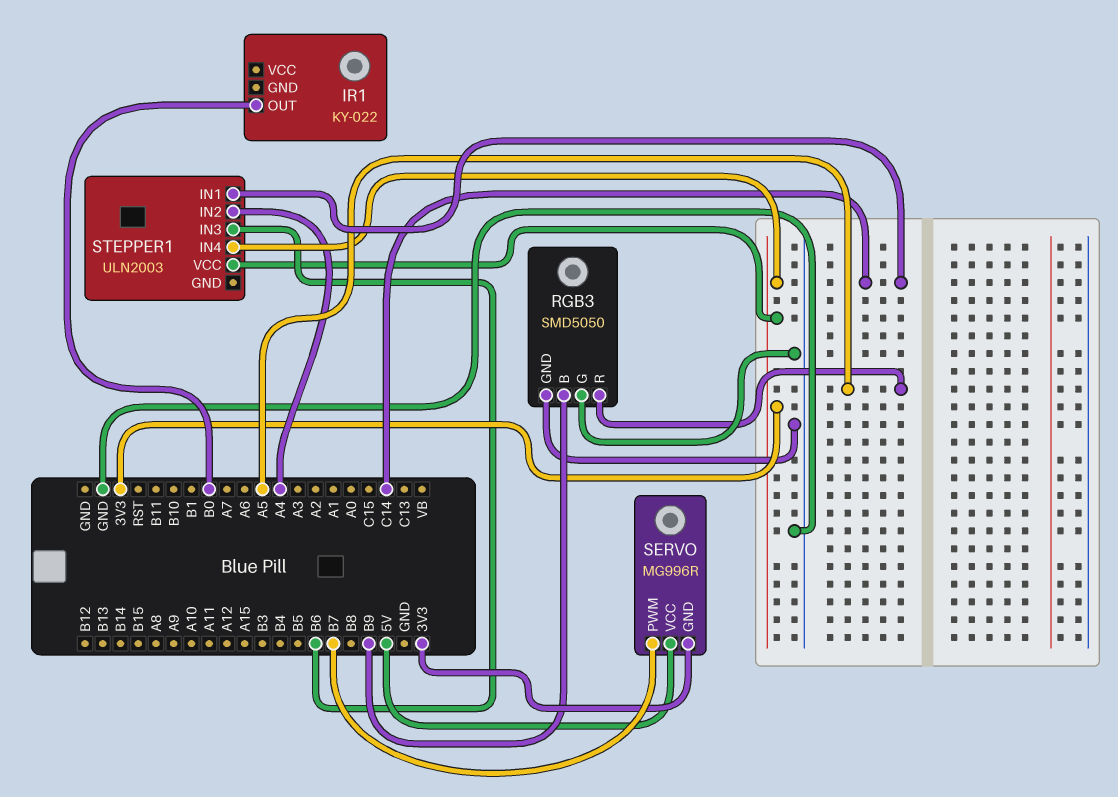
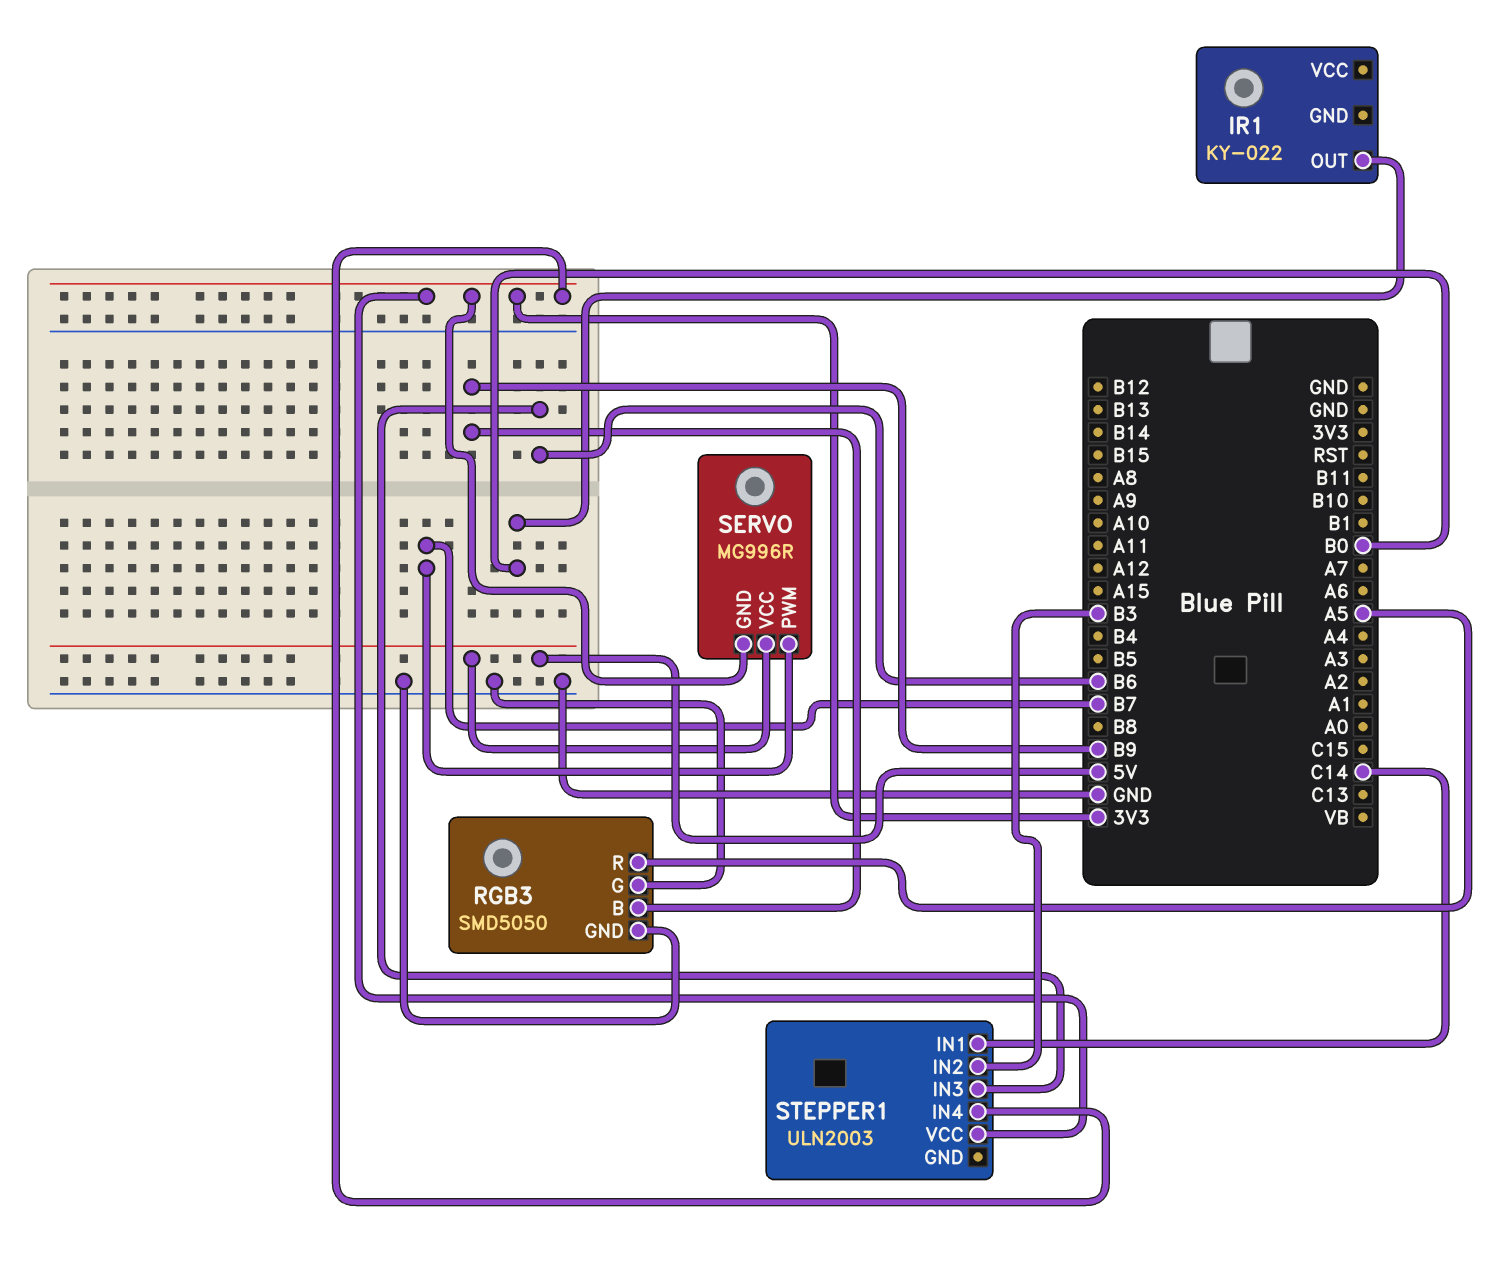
STEPPER1 pin IN2: A4 -> B3

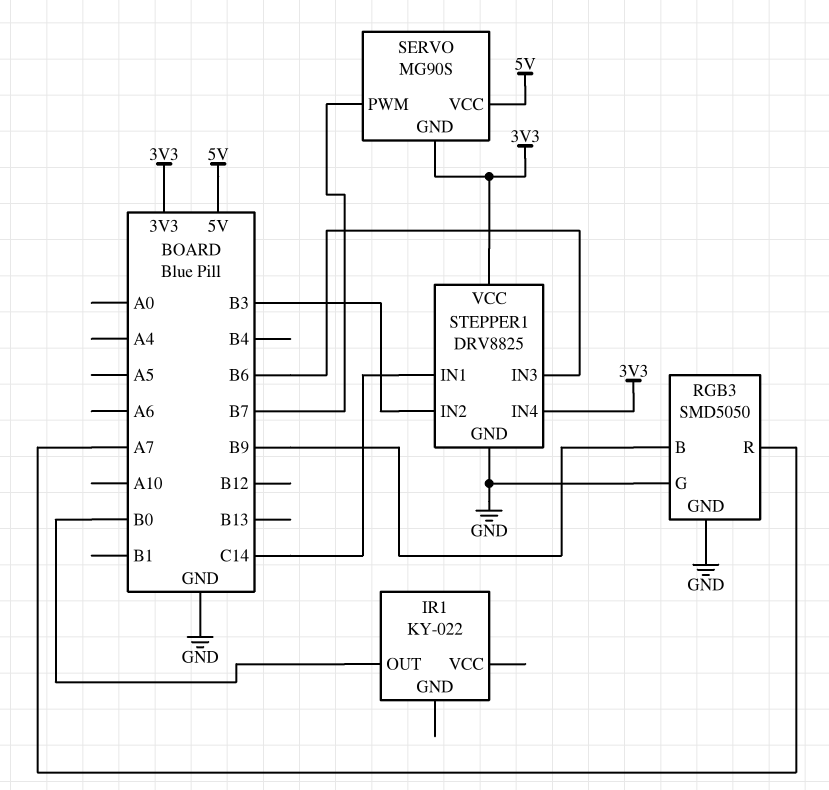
RGB3 pin R: A5 -> A7
SERVO: MG996R -> MG90S
STEPPER1: ULN2003 -> DRV8825
STEPPER1 pin GND: none -> GND

